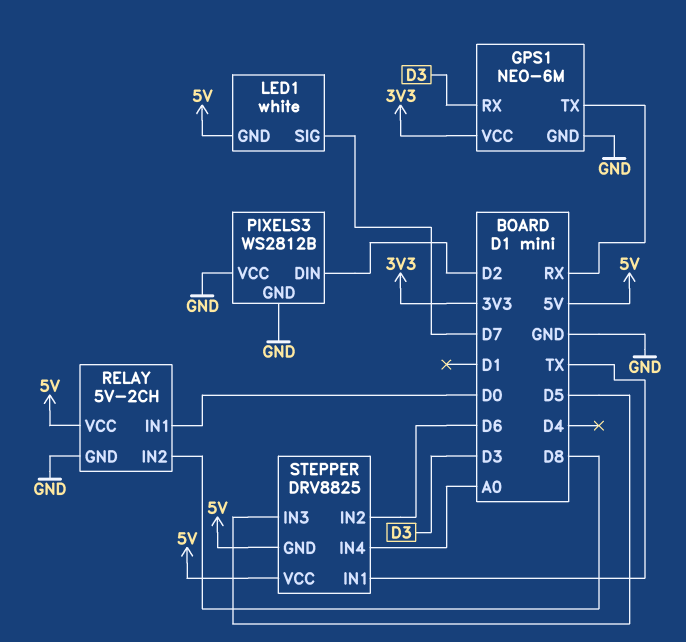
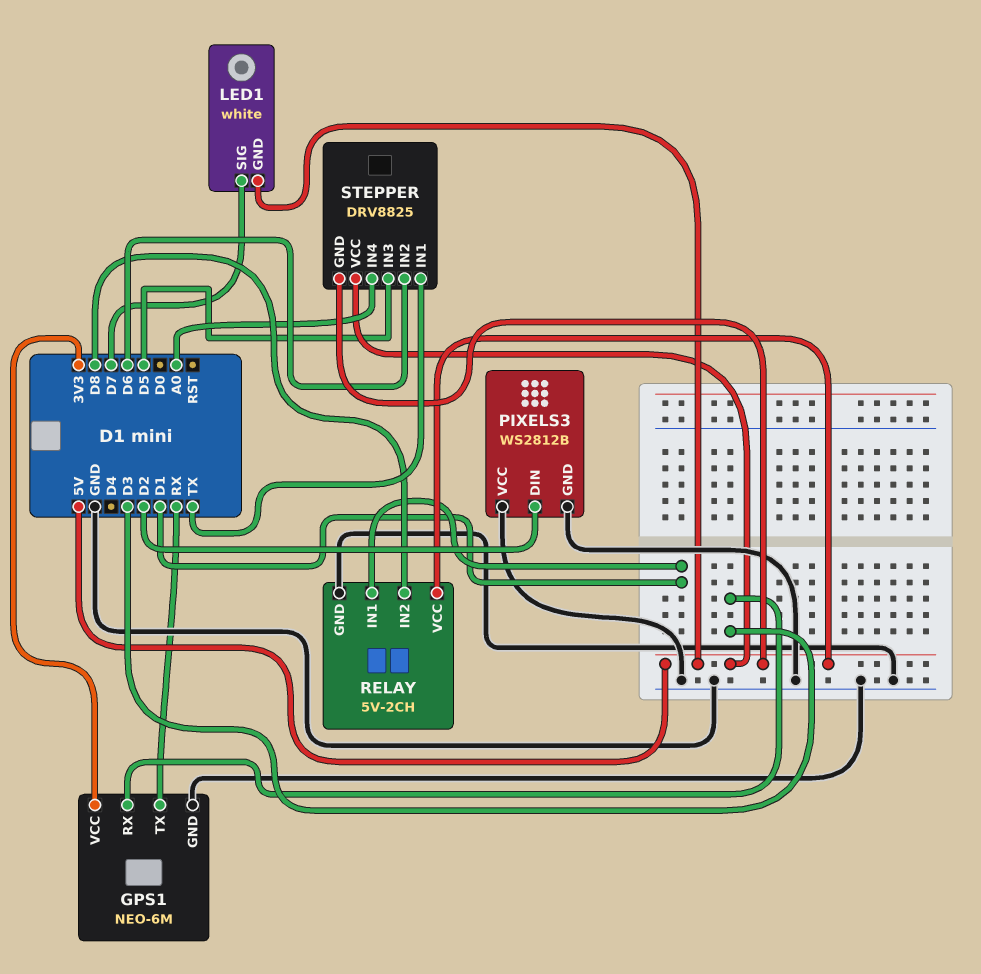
RELAY pin IN1: D0 -> D1

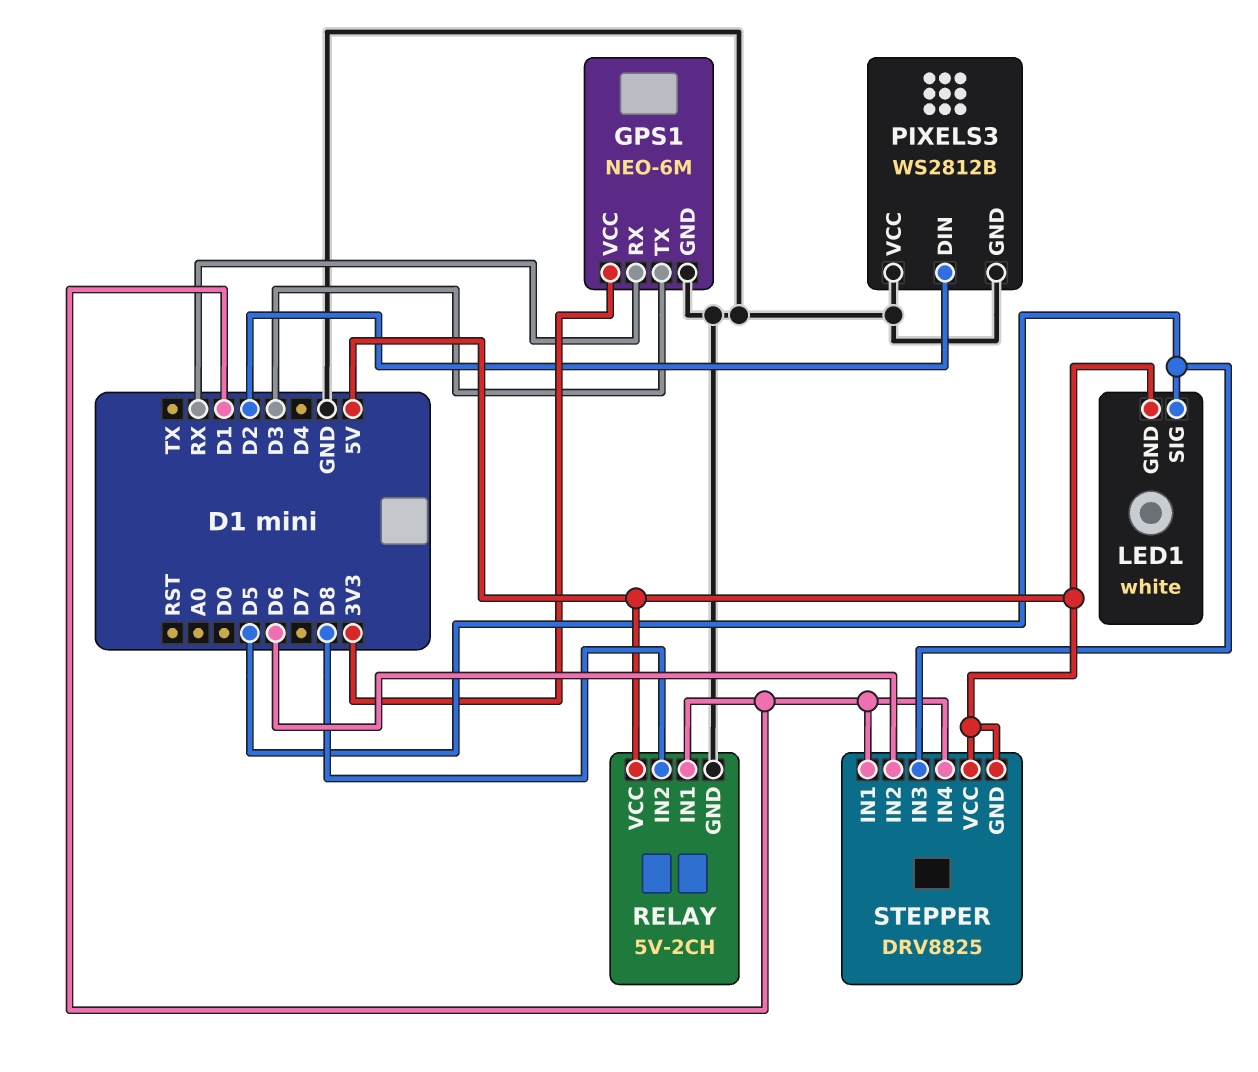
GPS1 pin RX: D3 -> RX
GPS1 pin TX: RX -> D3
LED1 pin SIG: D7 -> D5
STEPPER pin IN1: TX -> D1
STEPPER pin IN4: A0 -> D1

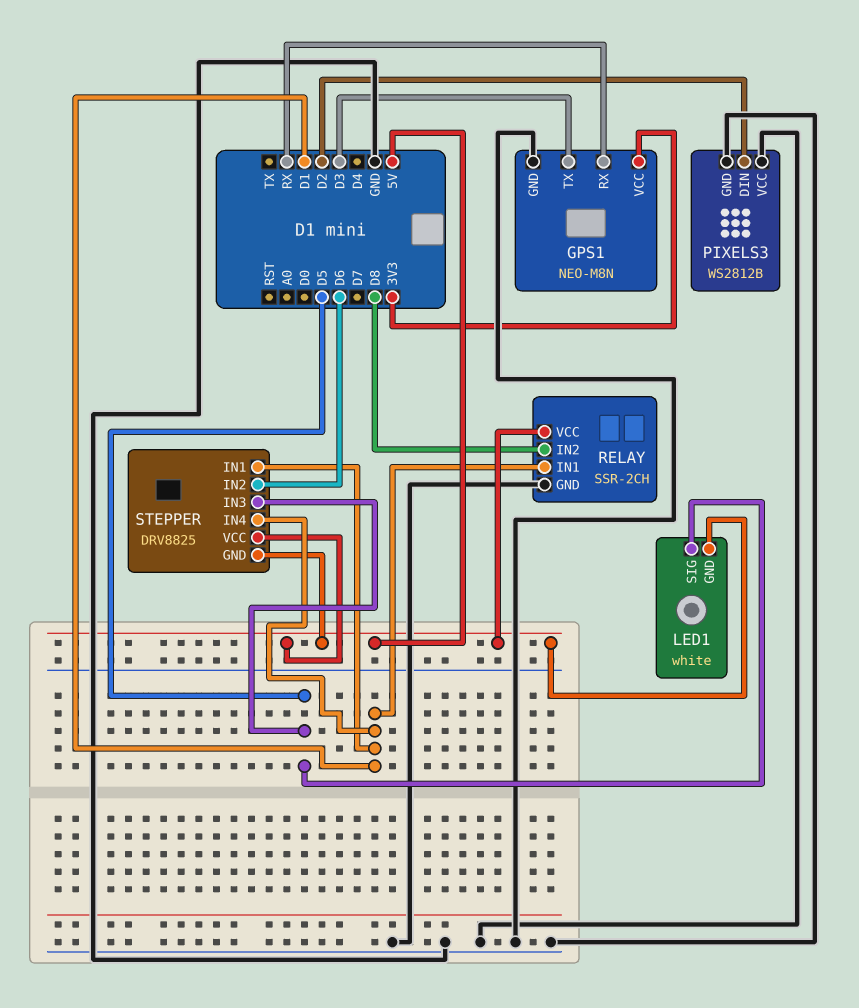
GPS1: NEO-6M -> NEO-M8N
RELAY: 5V-2CH -> SSR-2CH

